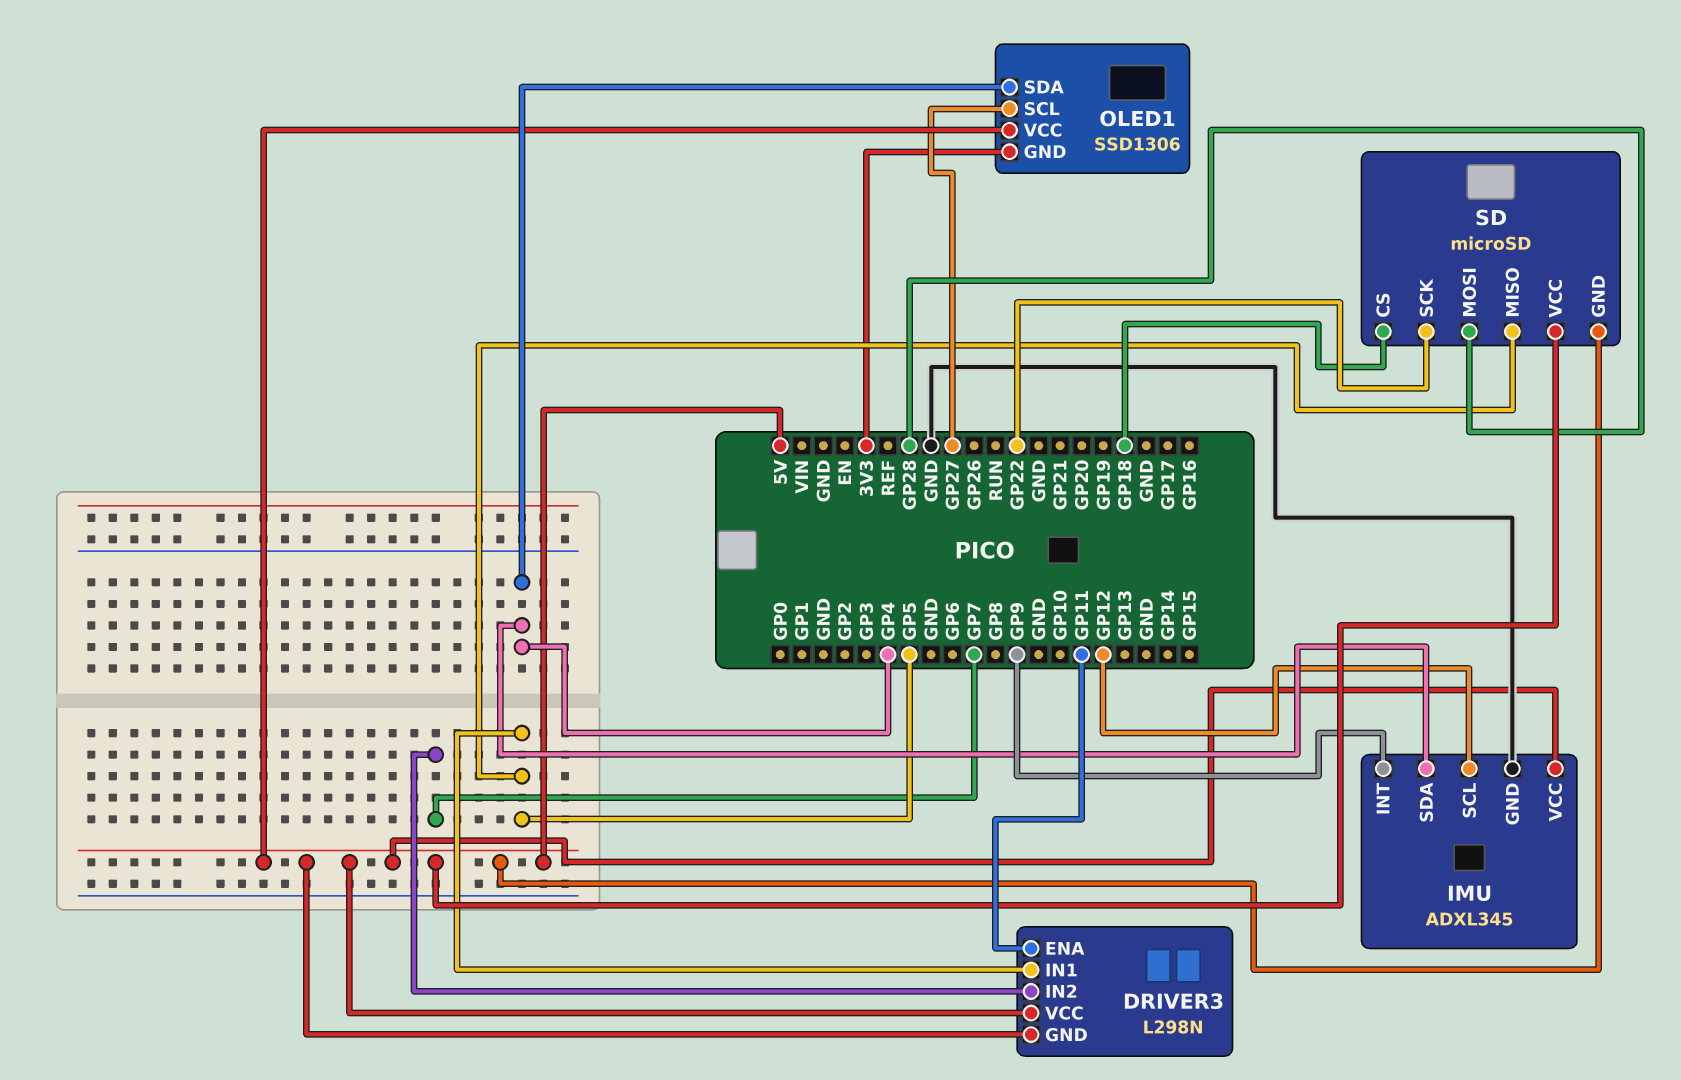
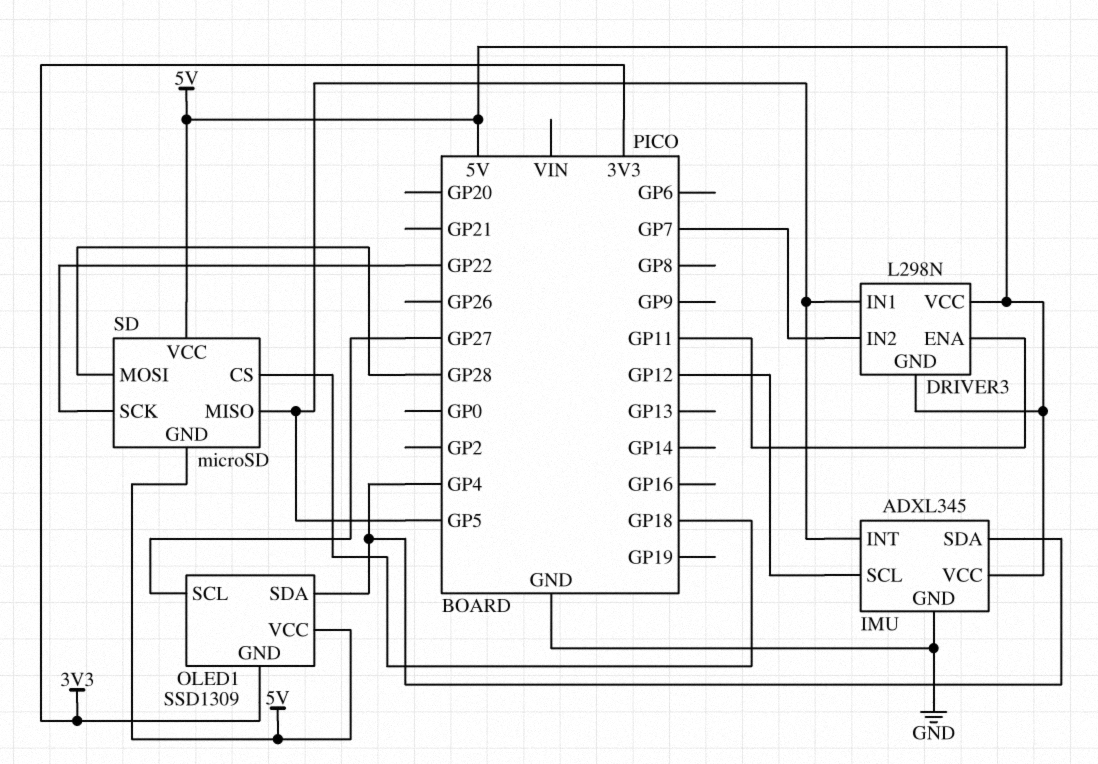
IMU pin INT: GP9 -> GP5
OLED1: SSD1306 -> SSD1309

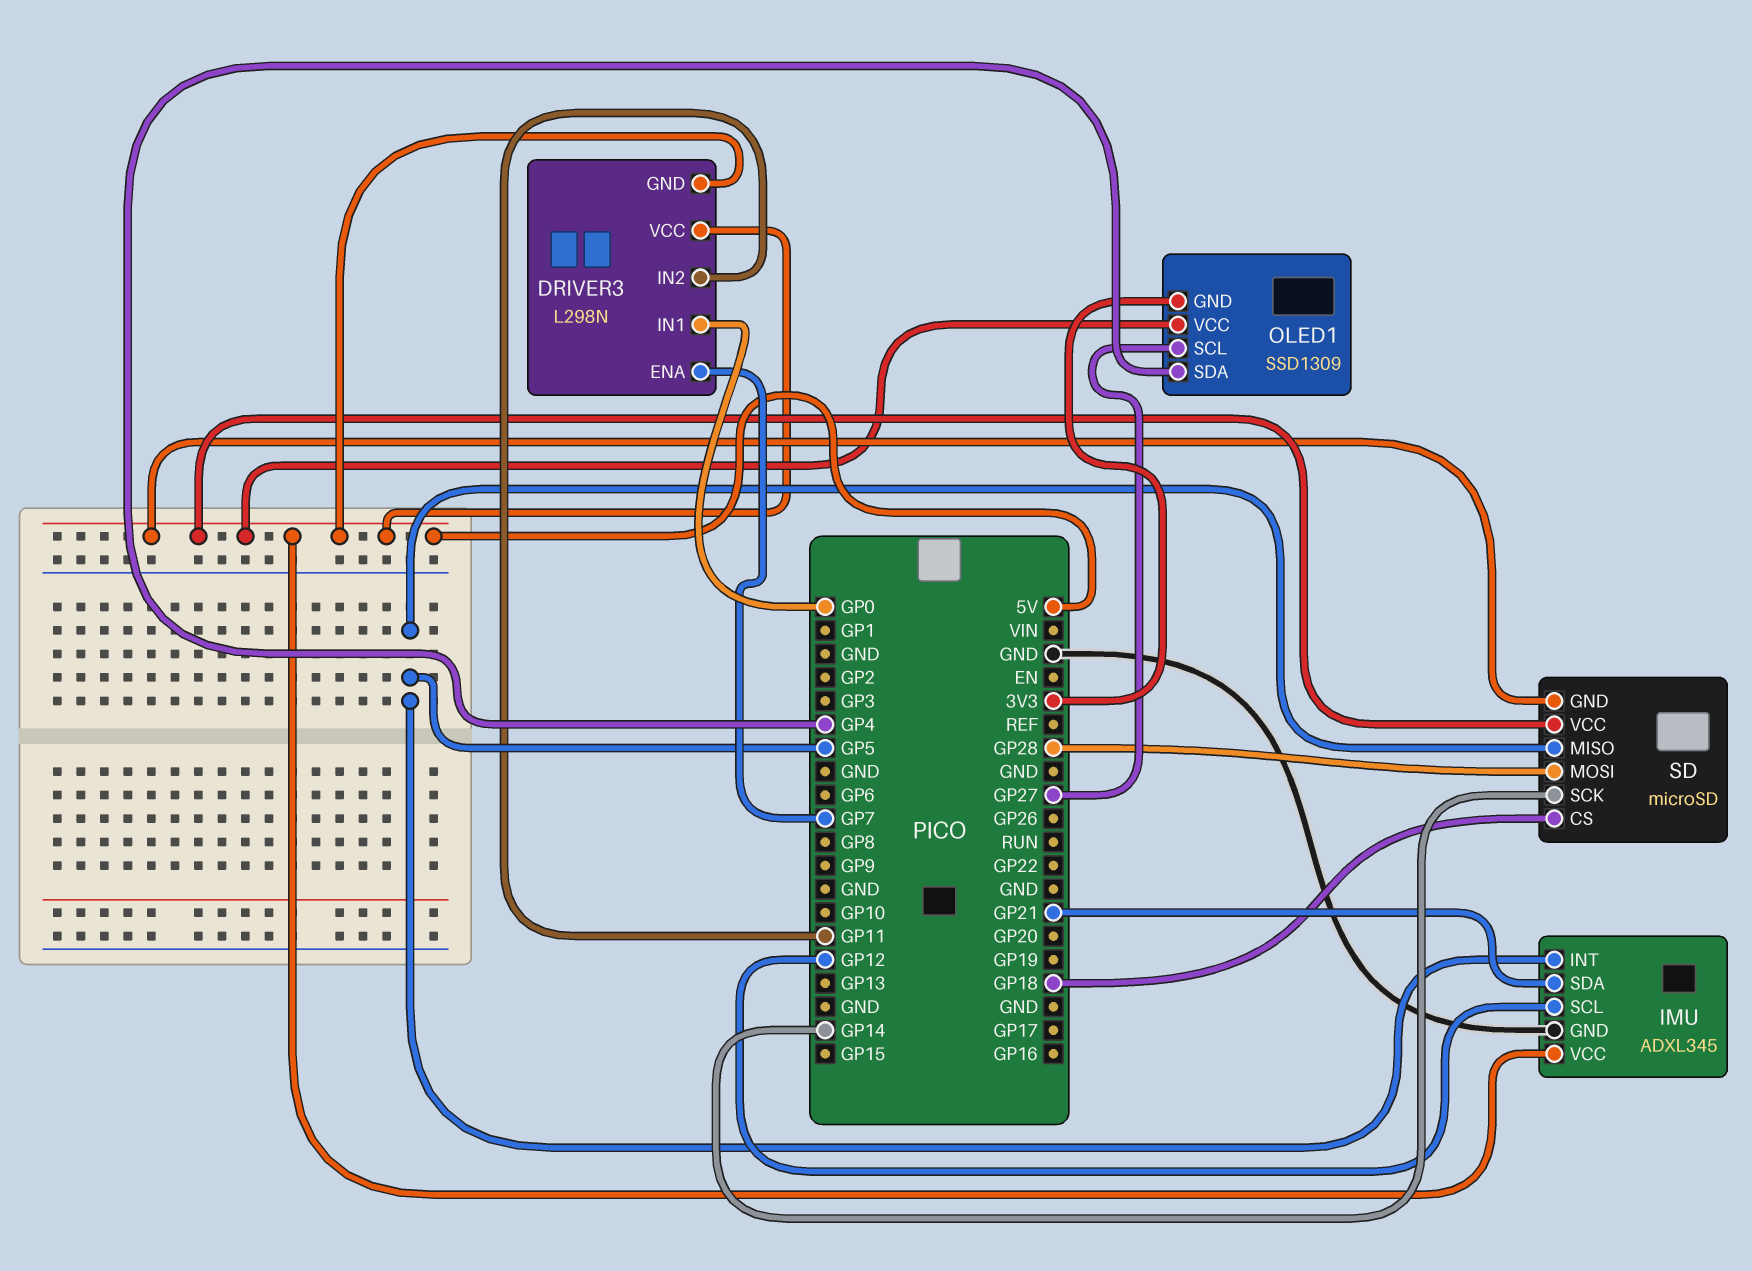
DRIVER3 pin ENA: GP11 -> GP7
DRIVER3 pin IN1: GP5 -> GP0
DRIVER3 pin IN2: GP7 -> GP11
IMU pin SDA: GP4 -> GP21
SD pin SCK: GP22 -> GP14

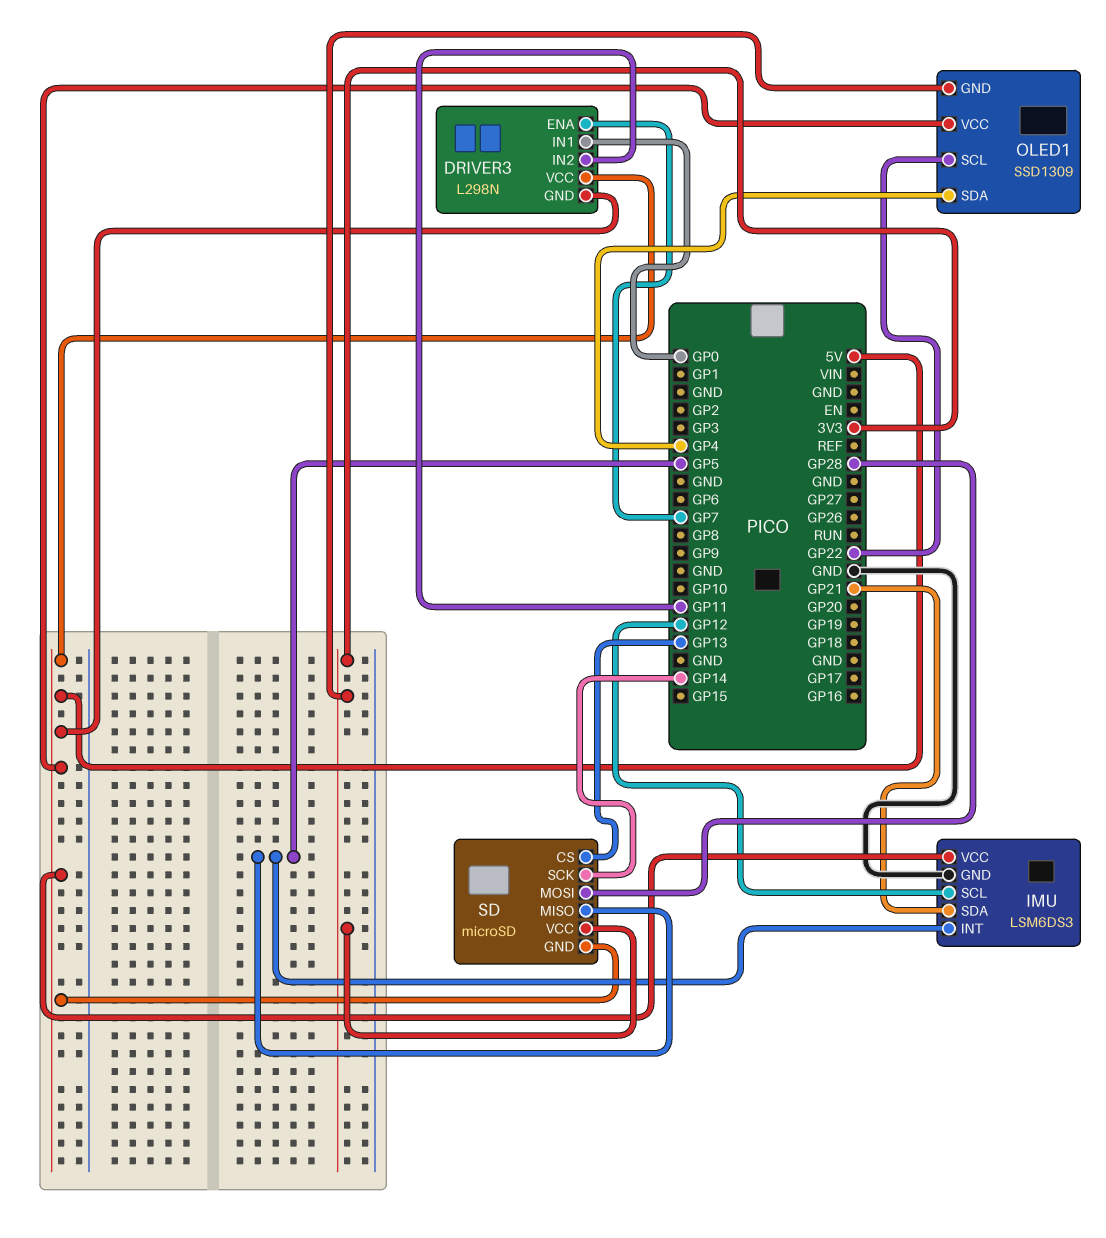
IMU: ADXL345 -> LSM6DS3
OLED1 pin SCL: GP27 -> GP22
SD pin CS: GP18 -> GP13
SD pin VCC: 5V -> 3V3

